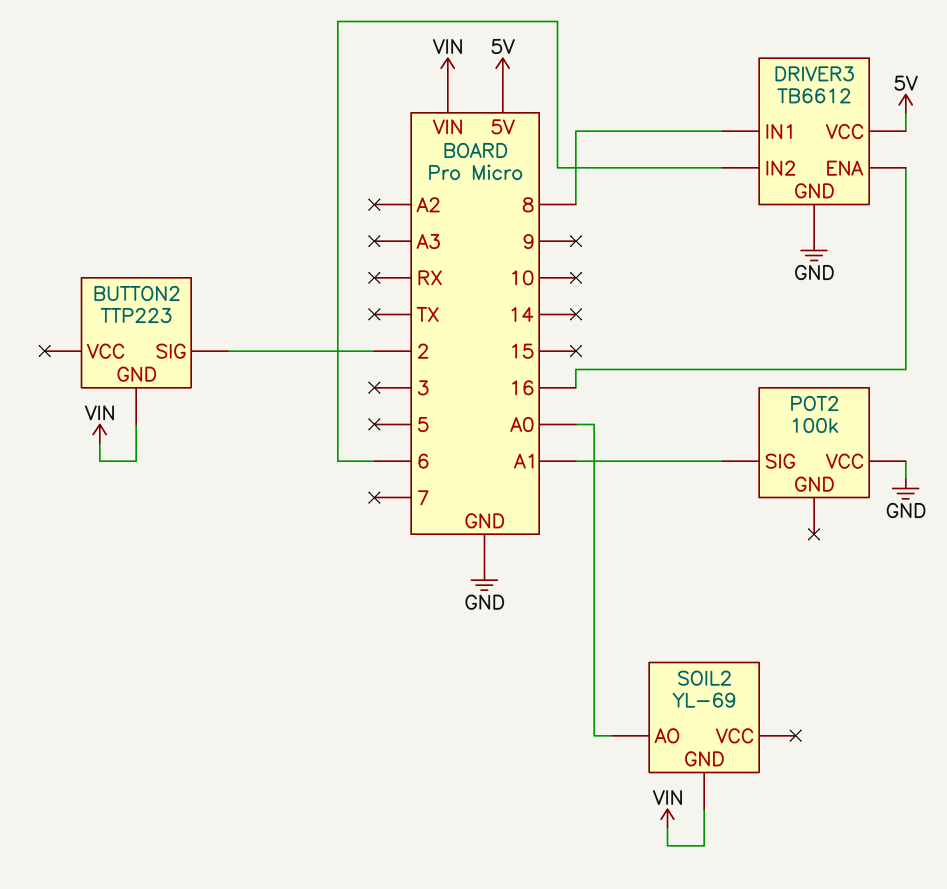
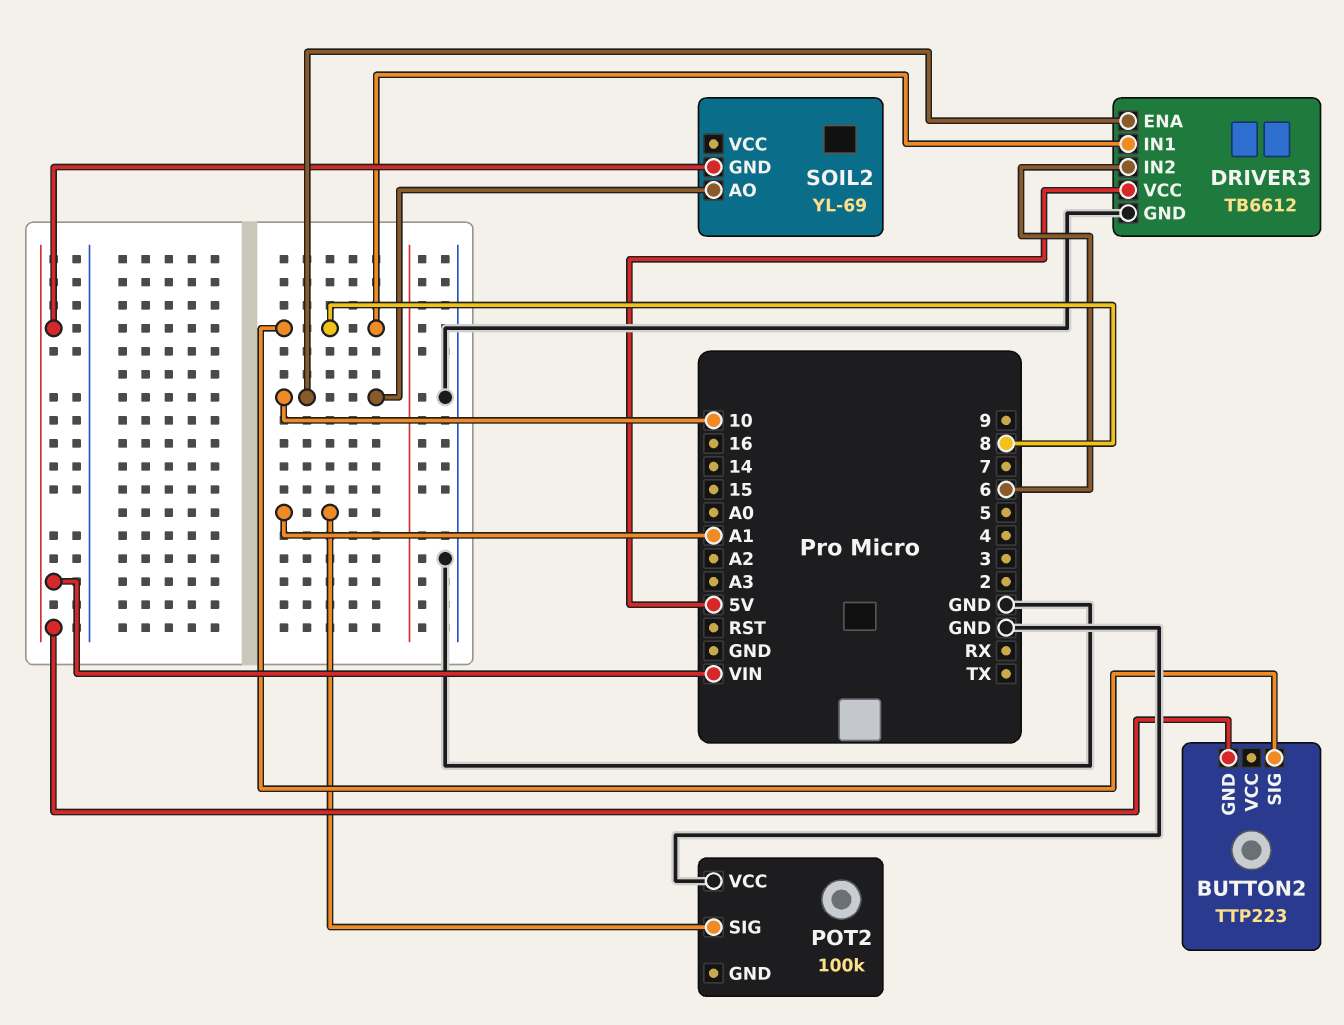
BUTTON2 pin SIG: 2 -> 8
DRIVER3 pin ENA: 16 -> 10
SOIL2 pin AO: A0 -> 10

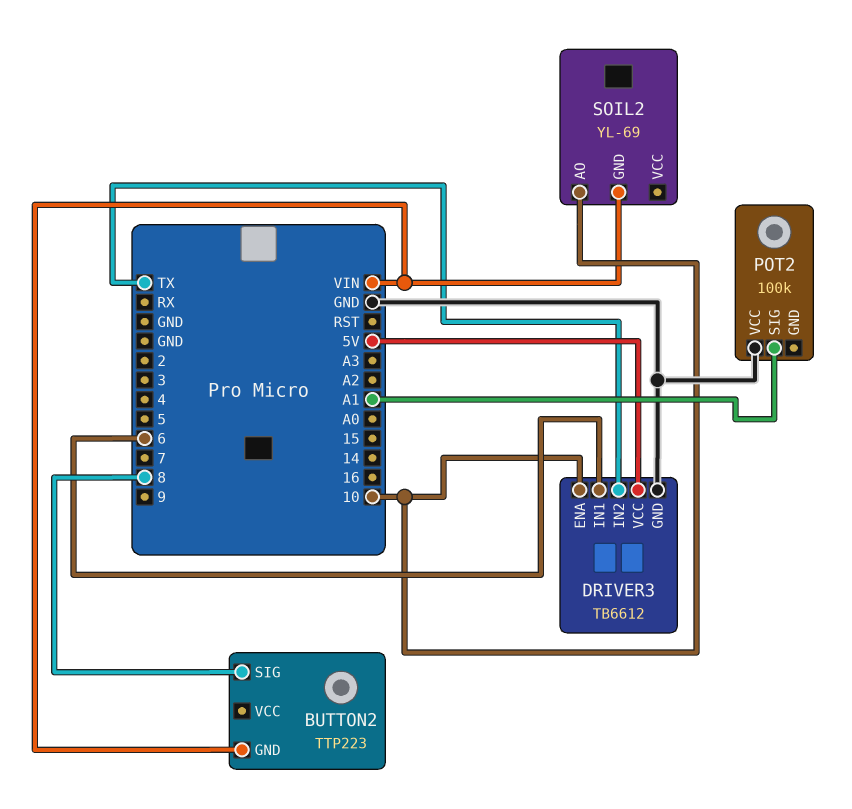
DRIVER3 pin IN1: 8 -> 6
DRIVER3 pin IN2: 6 -> TX

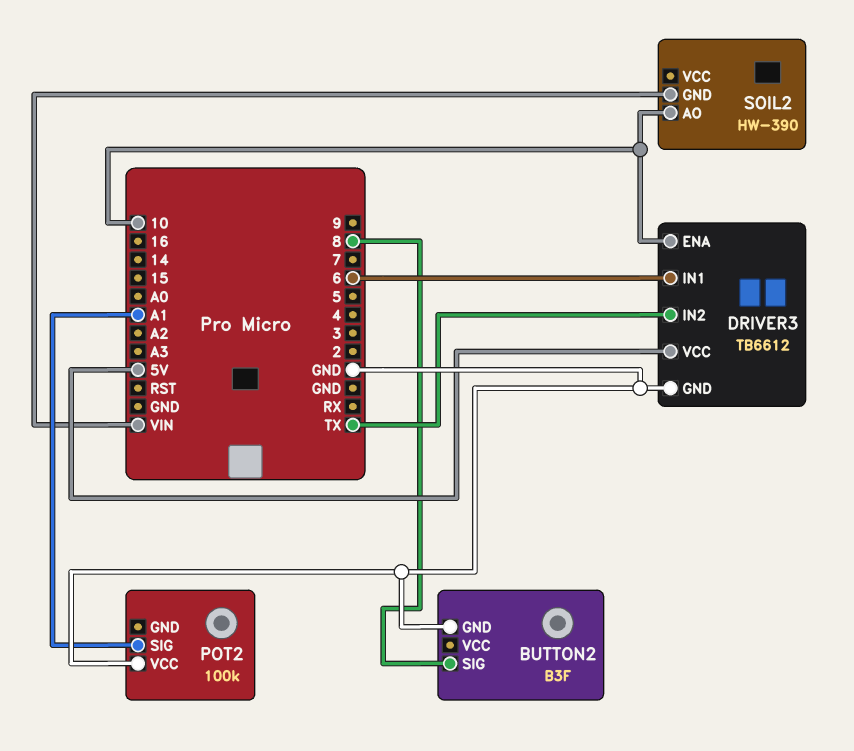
BUTTON2: TTP223 -> B3F
BUTTON2 pin GND: VIN -> GND
SOIL2: YL-69 -> HW-390

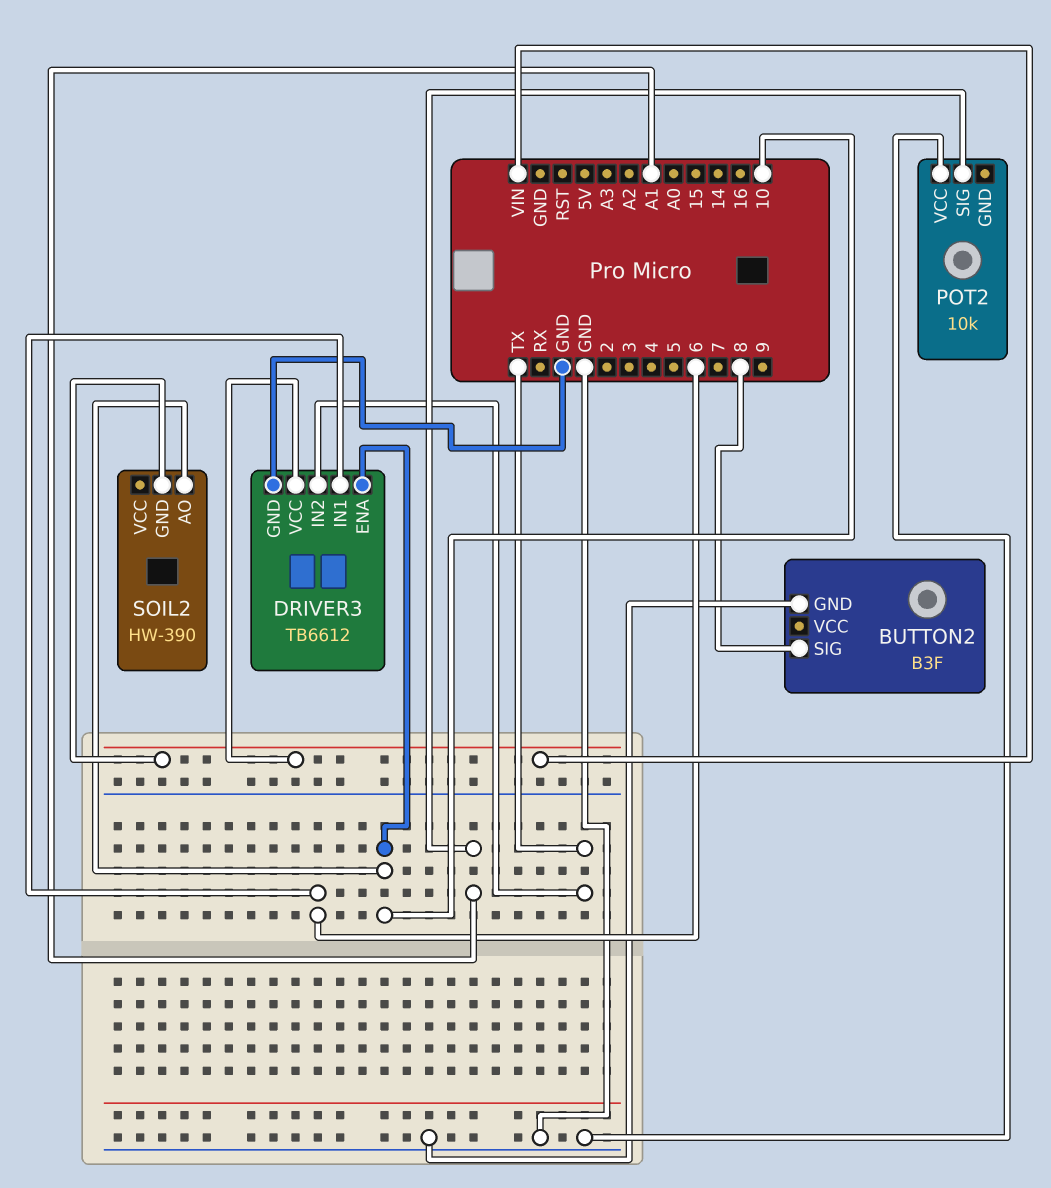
DRIVER3 pin VCC: 5V -> VIN
POT2: 100k -> 10k

